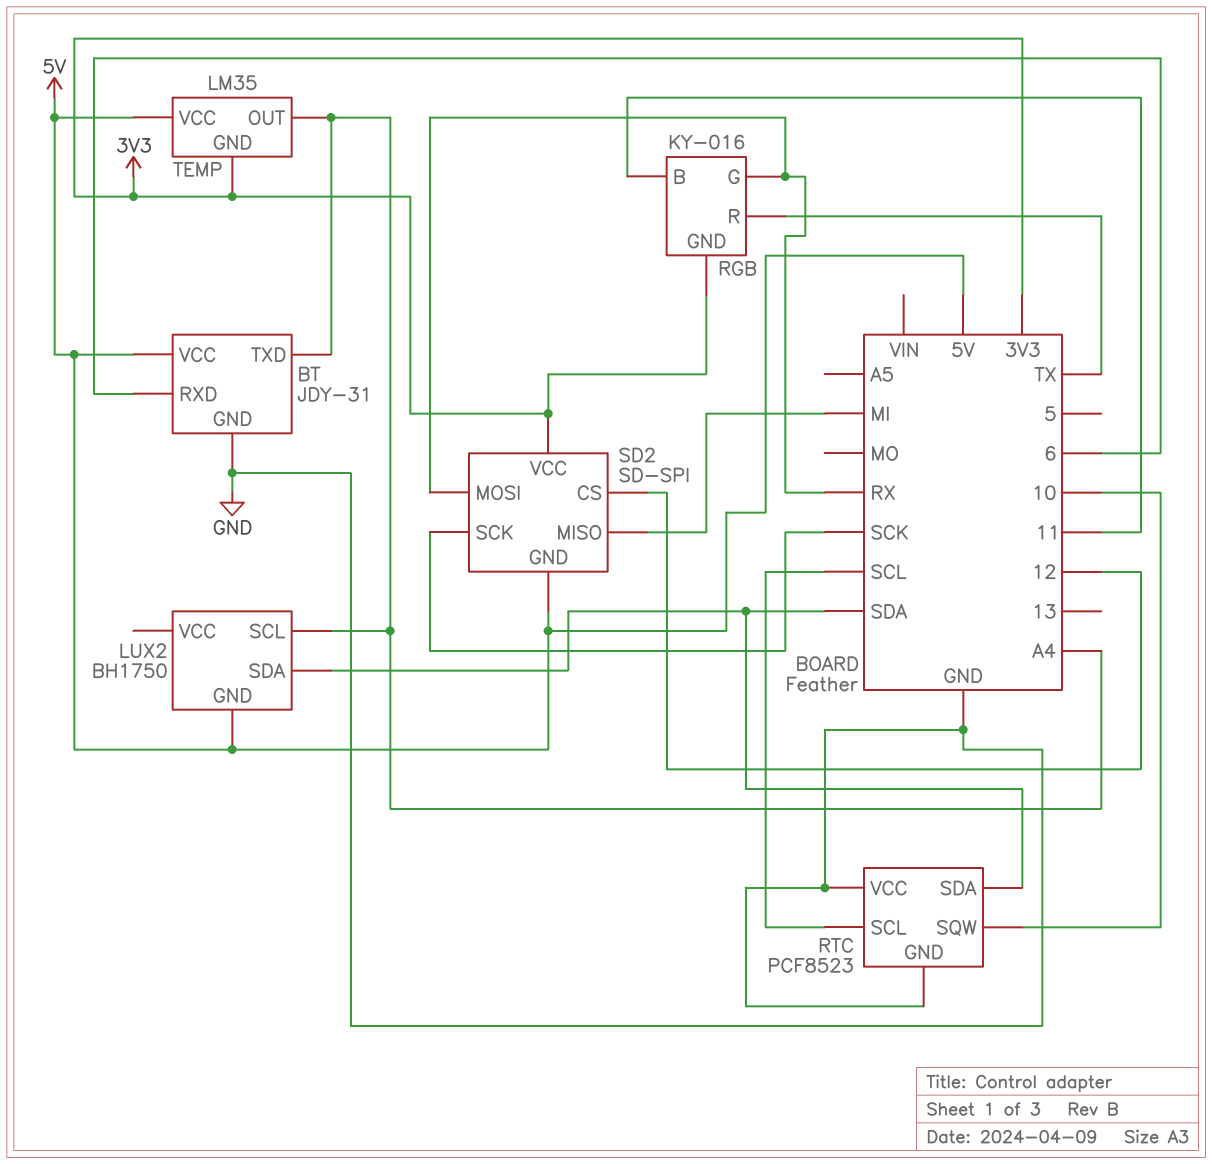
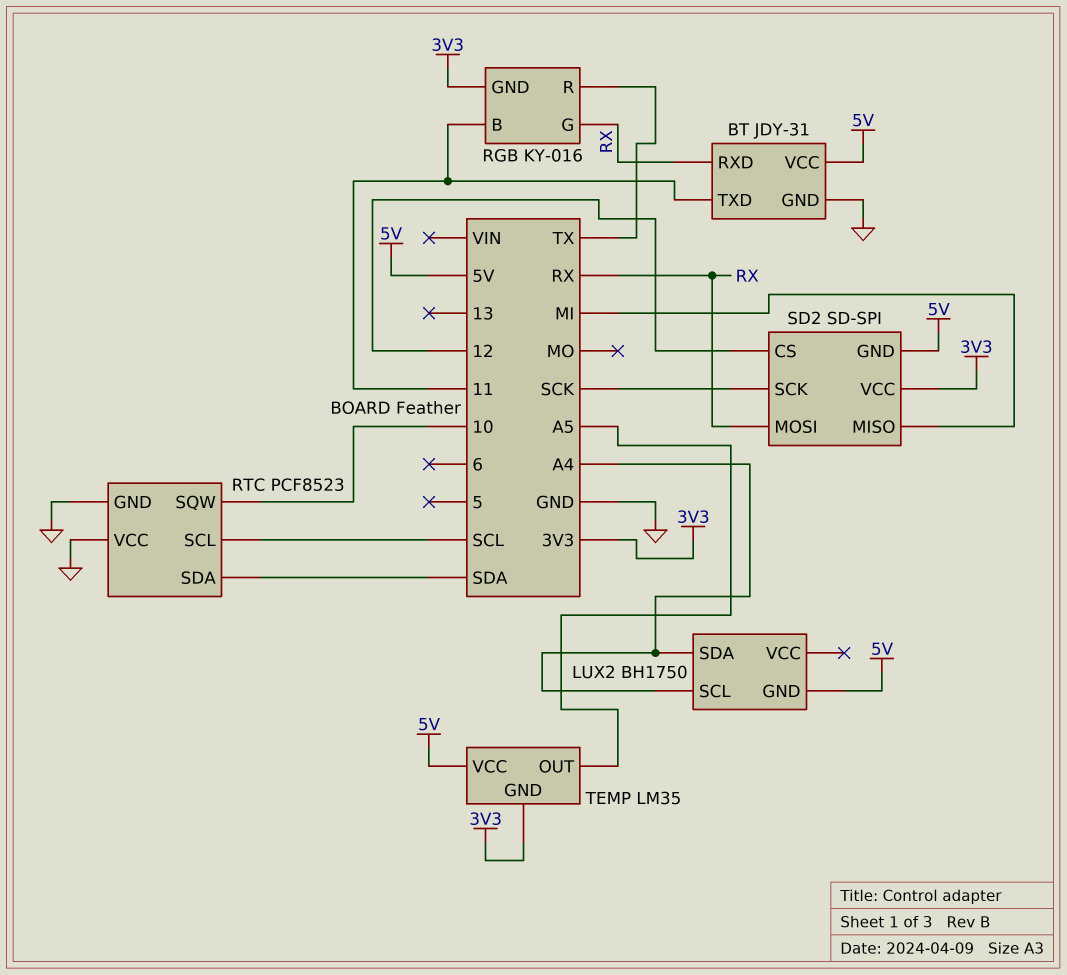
BT pin RXD: 6 -> RX
BT pin TXD: A4 -> 11
LUX2 pin SDA: SDA -> A4
TEMP pin OUT: A4 -> A5

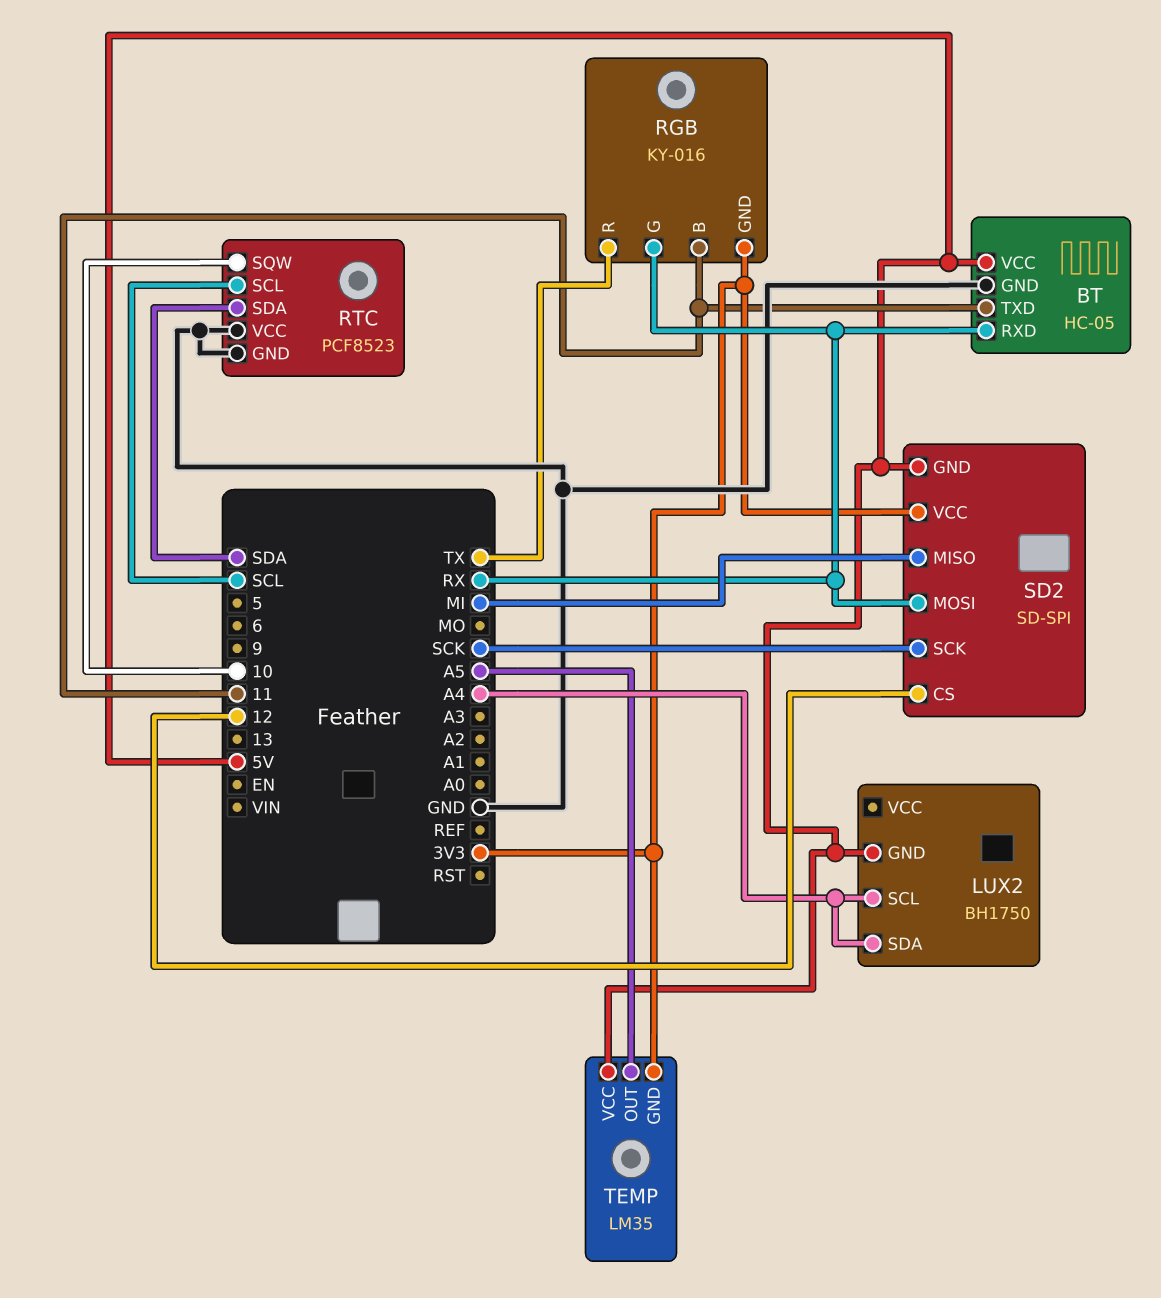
BT: JDY-31 -> HC-05

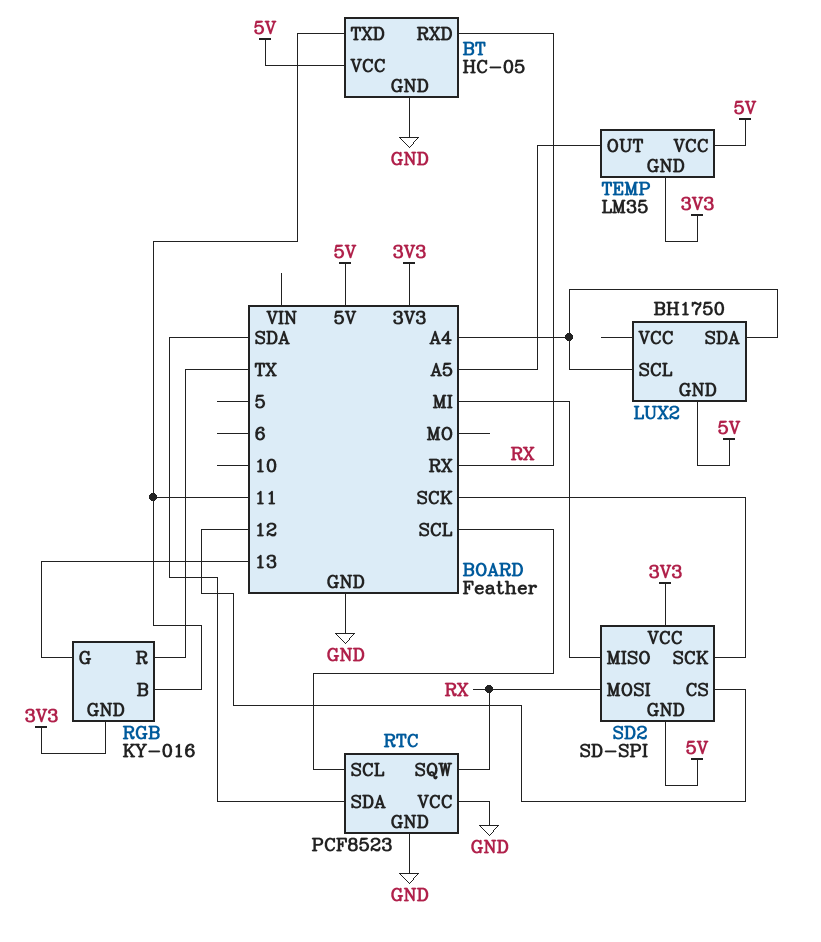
RGB pin G: RX -> 13
RTC pin SQW: 10 -> RX

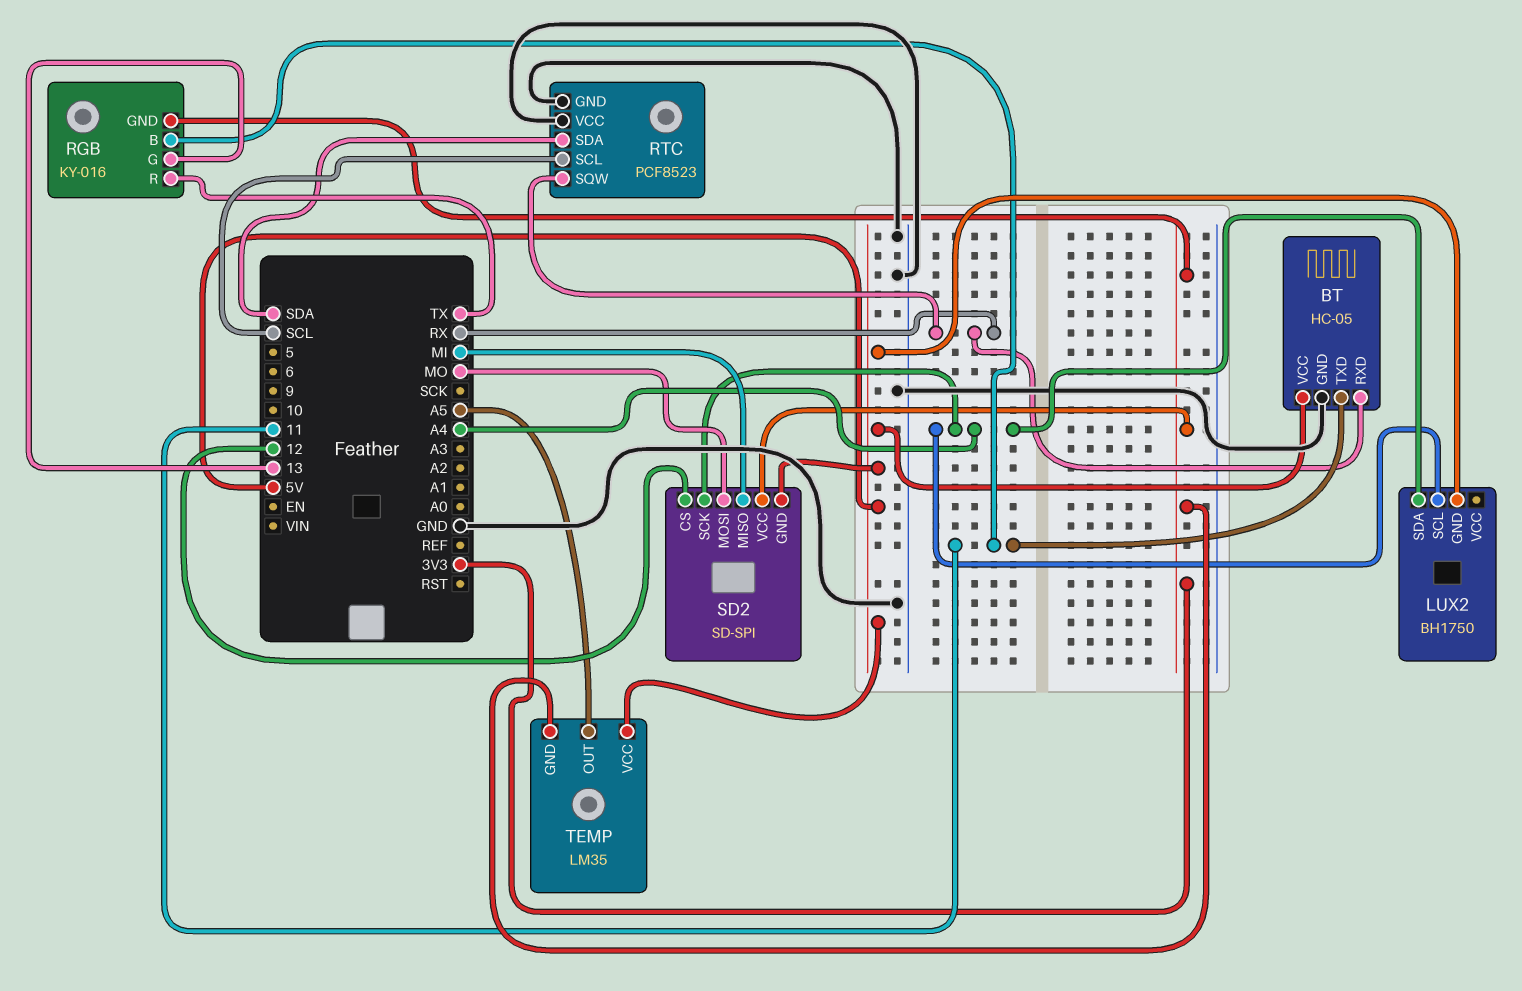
SD2 pin MOSI: RX -> MO
SD2 pin SCK: SCK -> A4

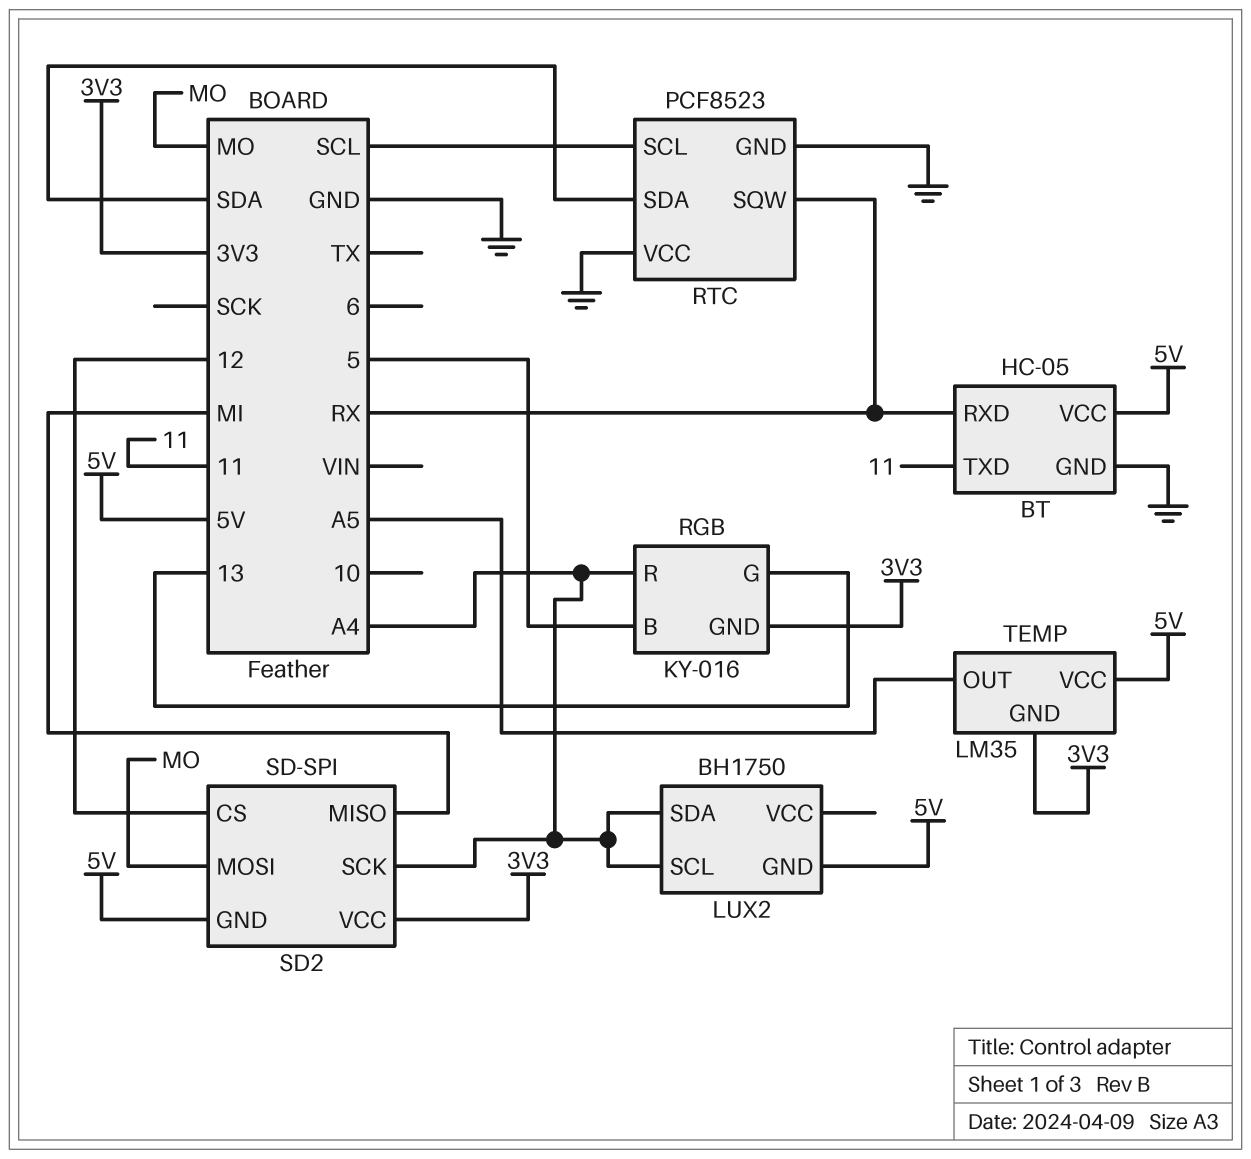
RGB pin B: 11 -> 5
RGB pin R: TX -> A4

